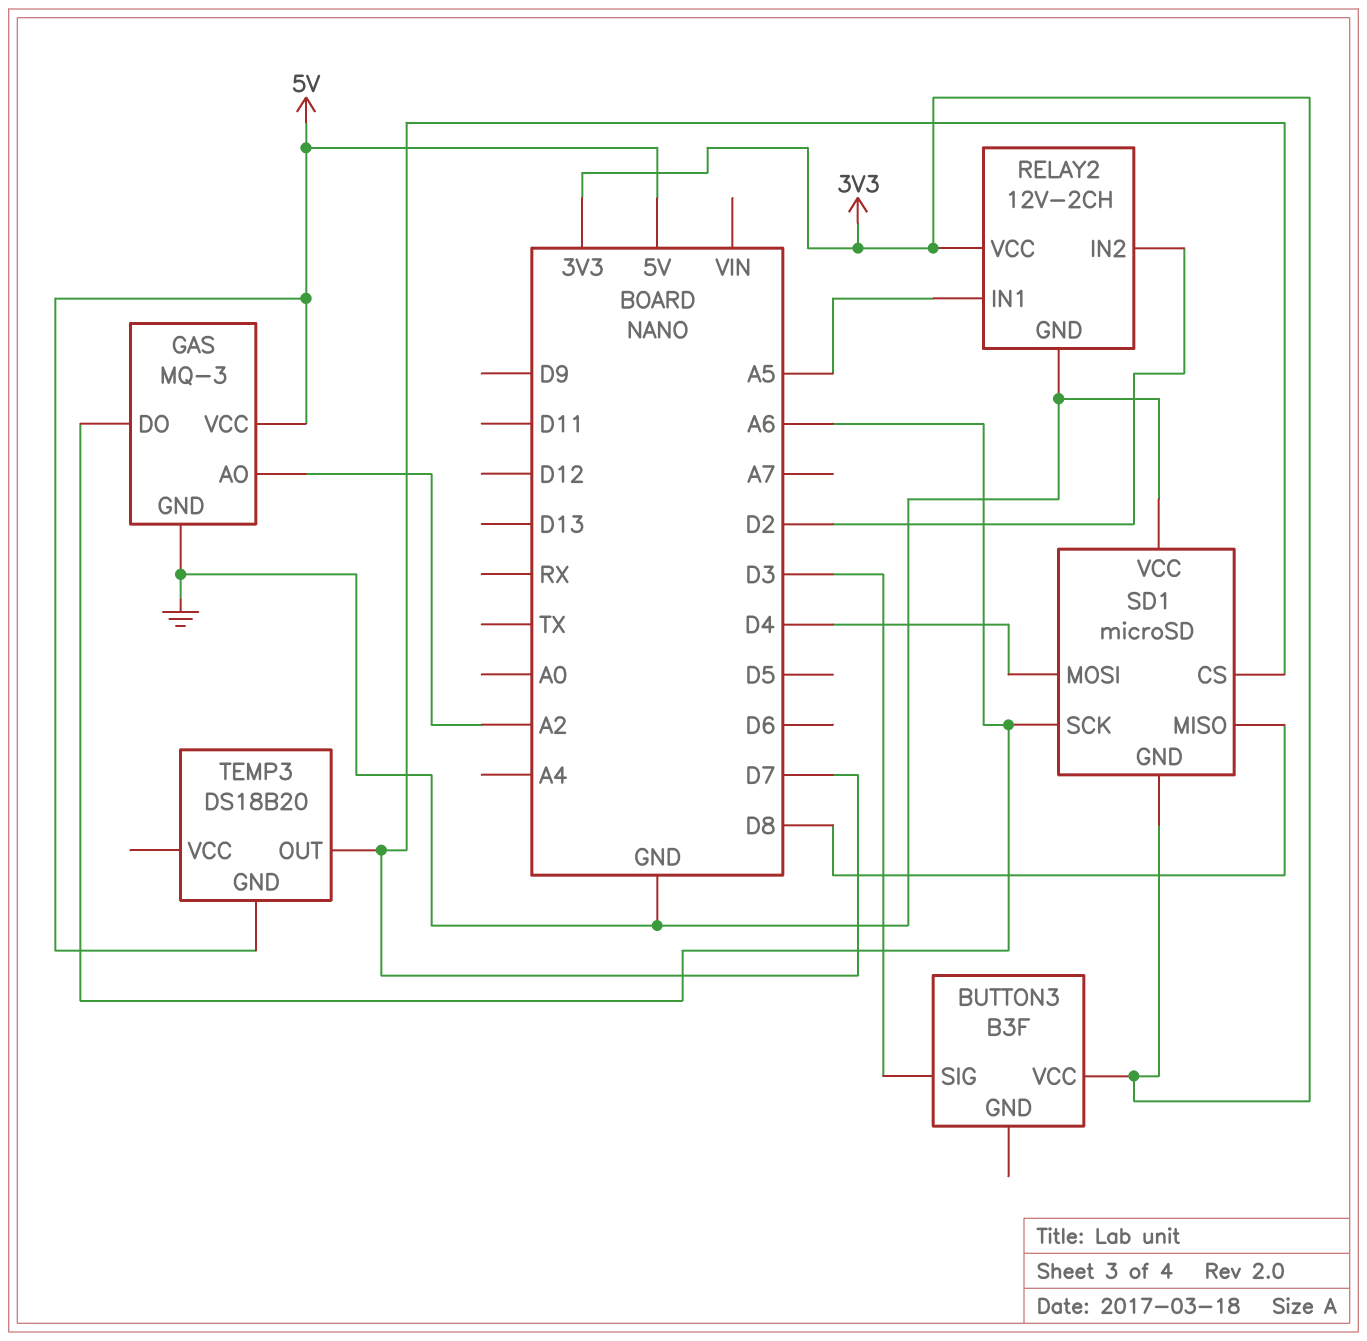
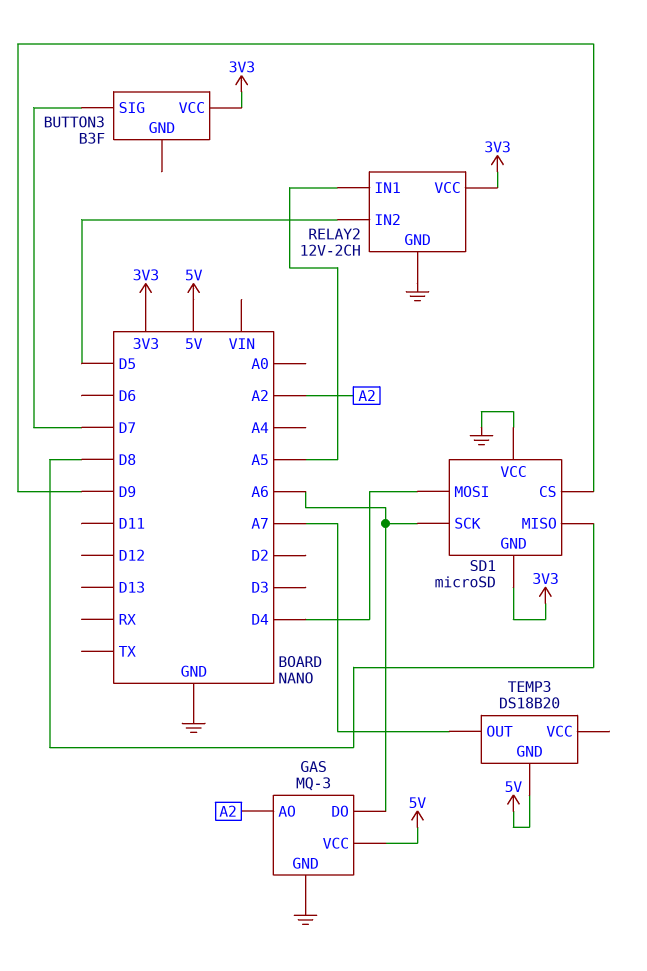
BUTTON3 pin SIG: D3 -> D7
RELAY2 pin IN2: D2 -> D5
SD1 pin CS: D7 -> D9
TEMP3 pin OUT: D7 -> A7

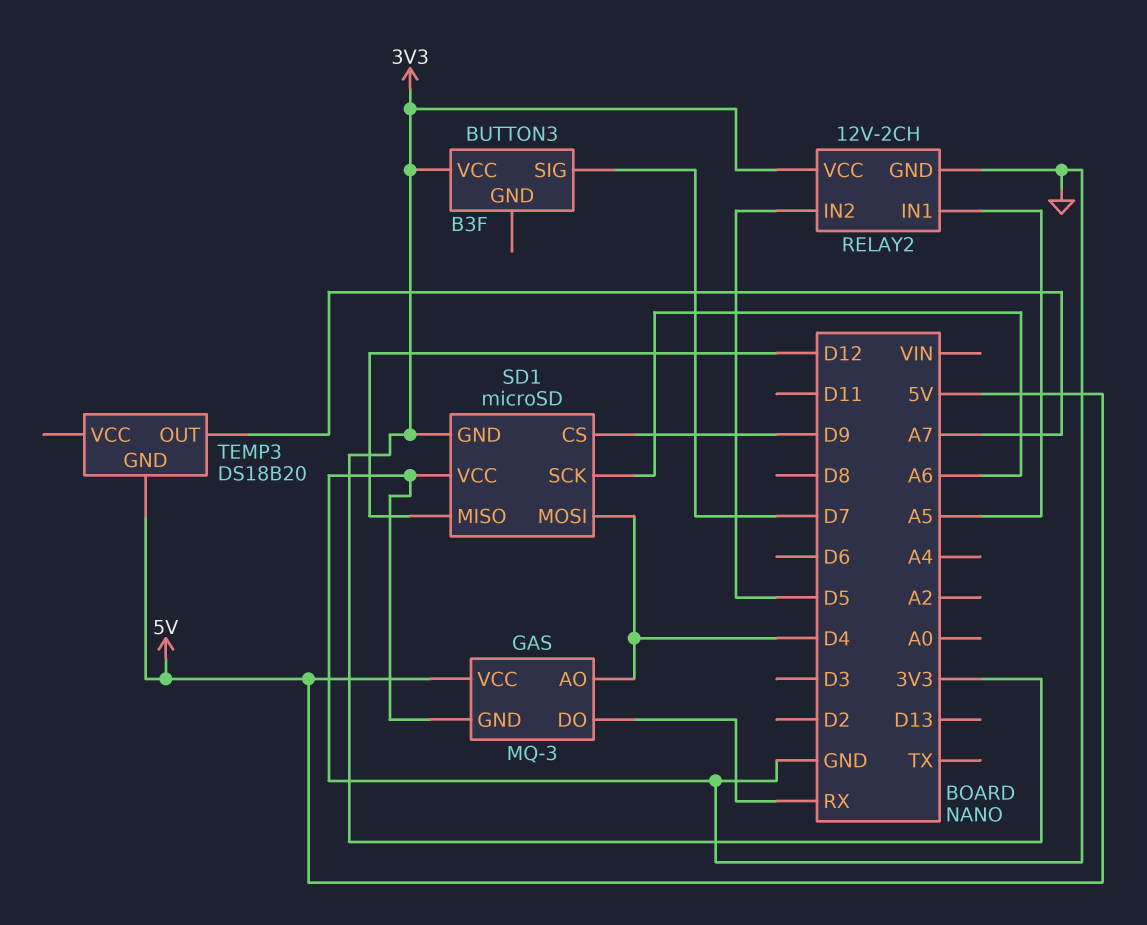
GAS pin AO: A2 -> D4
GAS pin DO: A6 -> RX
SD1 pin MISO: D8 -> D12

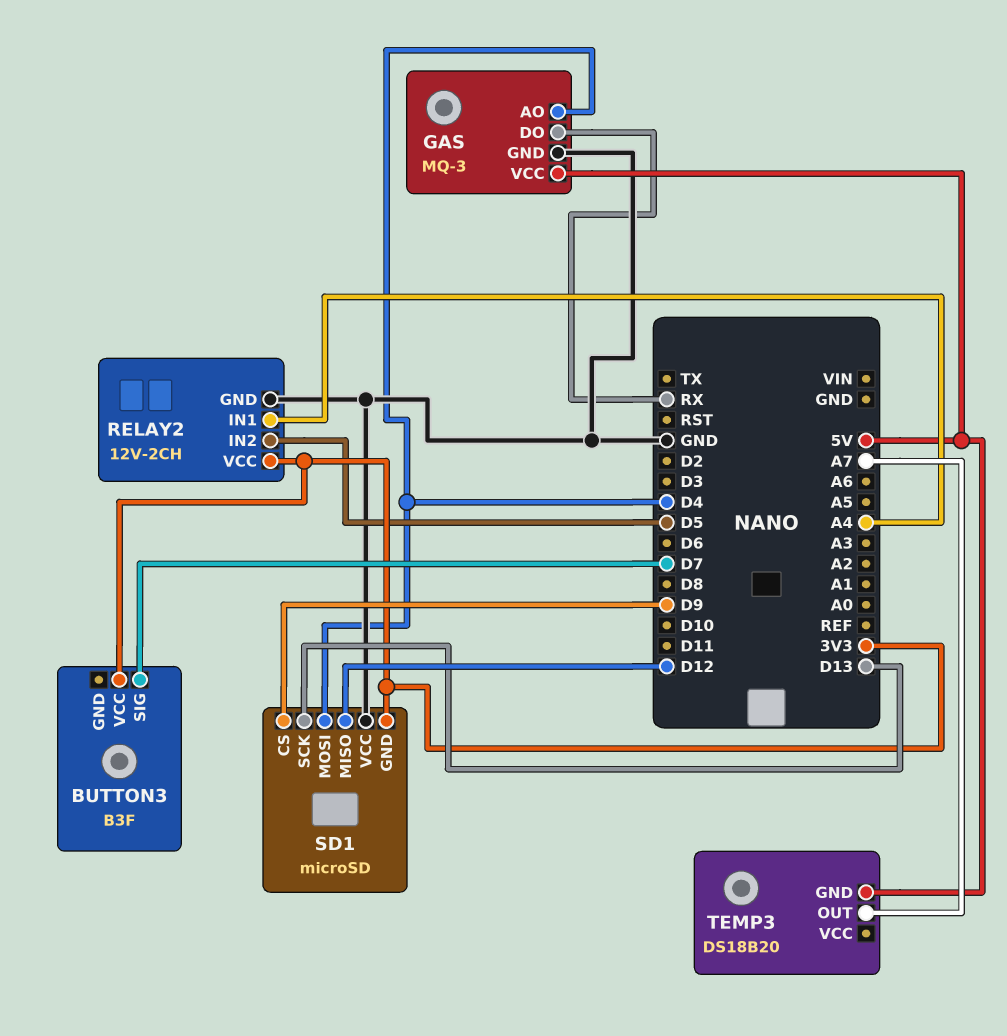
RELAY2 pin IN1: A5 -> A4
SD1 pin SCK: A6 -> D13

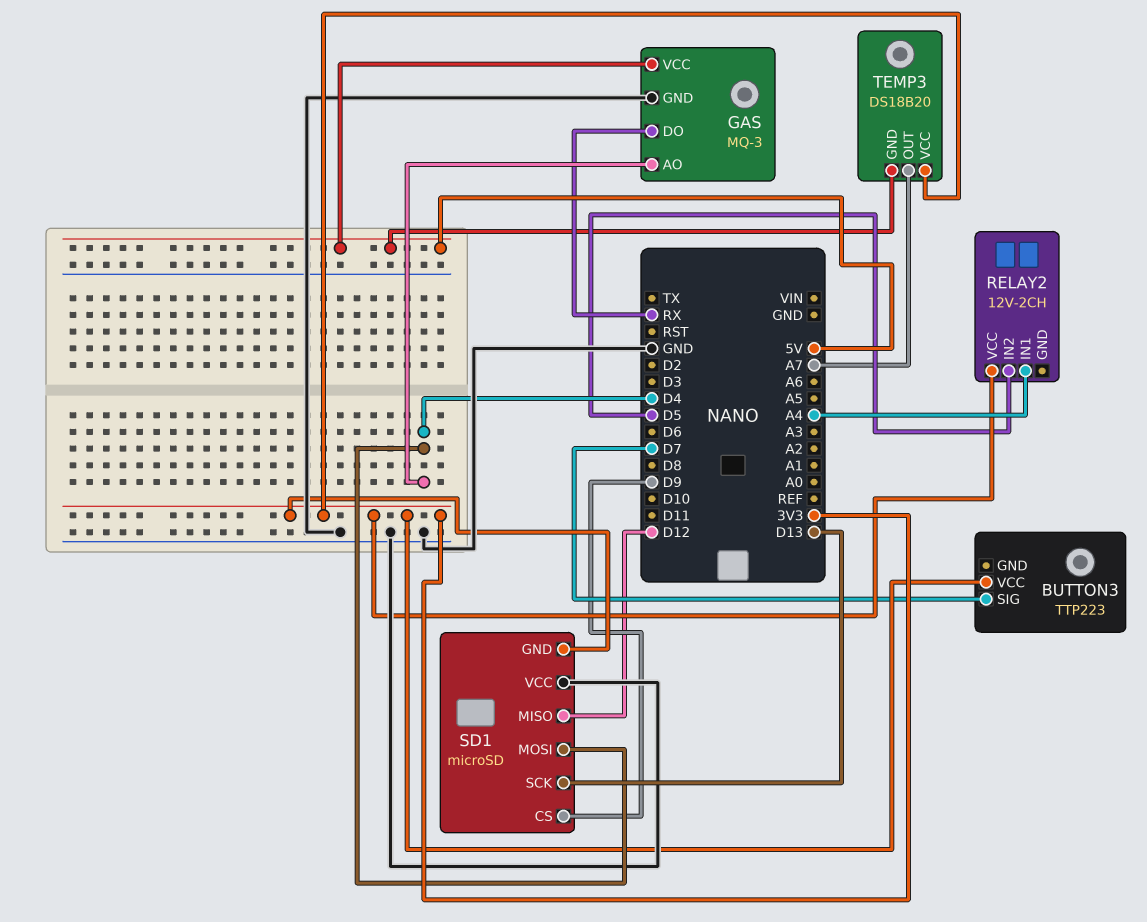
BUTTON3: B3F -> TTP223
RELAY2 pin GND: GND -> none
TEMP3 pin VCC: none -> 3V3

